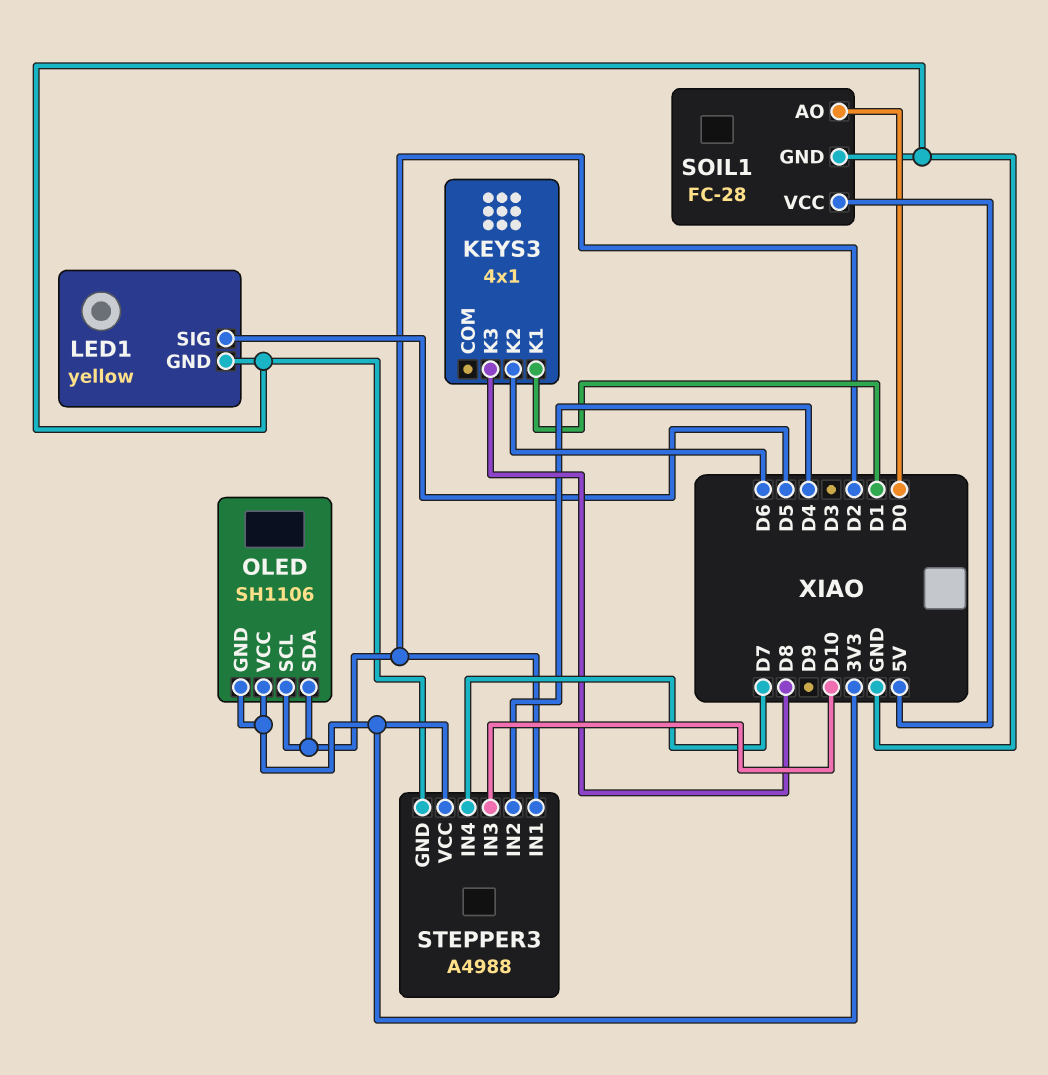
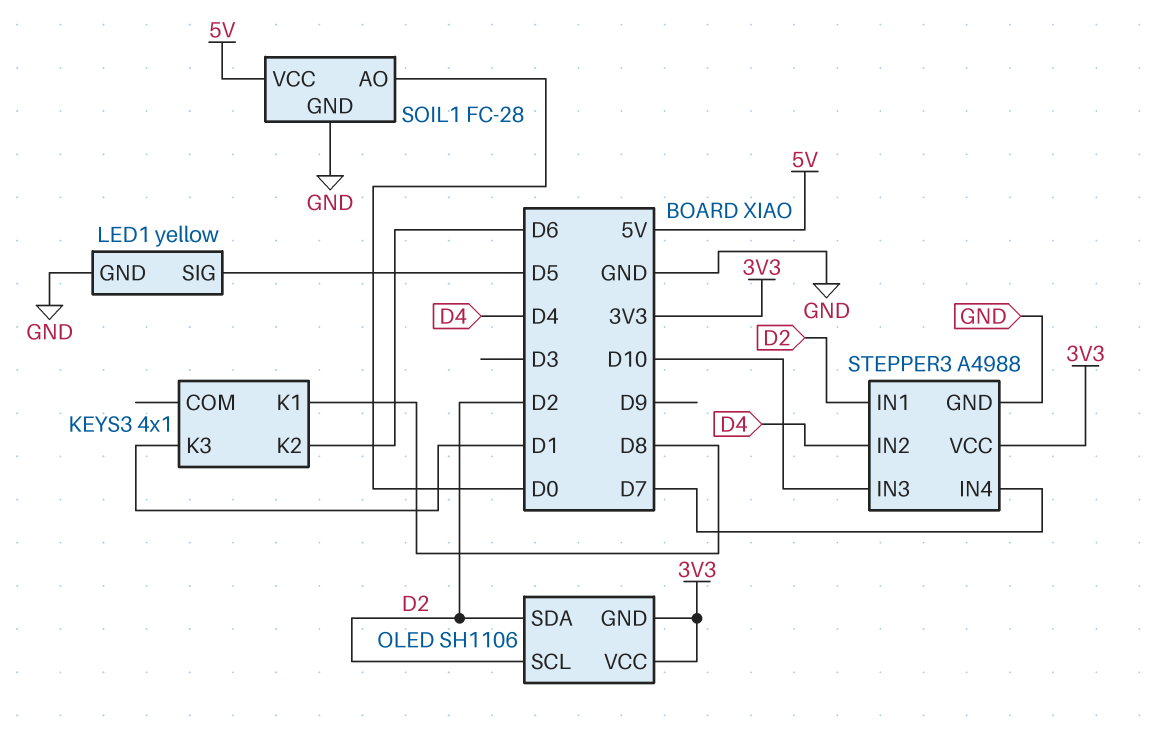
KEYS3 pin K1: D1 -> D8
KEYS3 pin K3: D8 -> D1

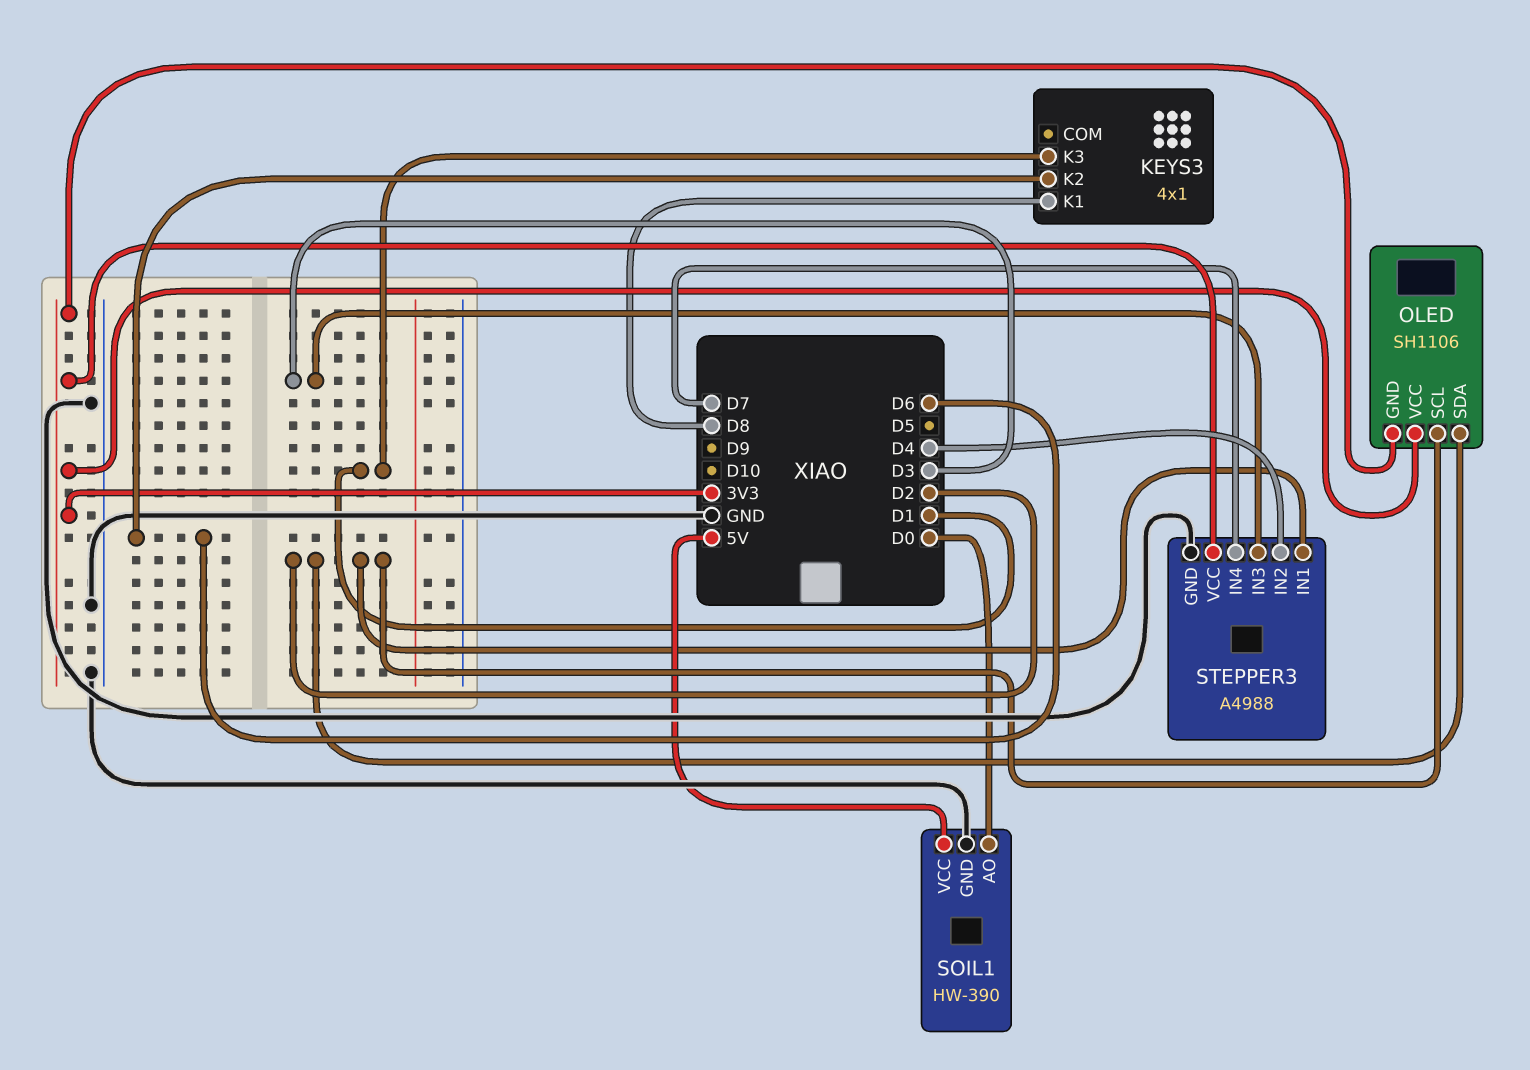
LED1: yellow -> none
LED1 pin GND: GND -> none
LED1 pin SIG: D5 -> none
SOIL1: FC-28 -> HW-390
STEPPER3 pin IN3: D10 -> D3

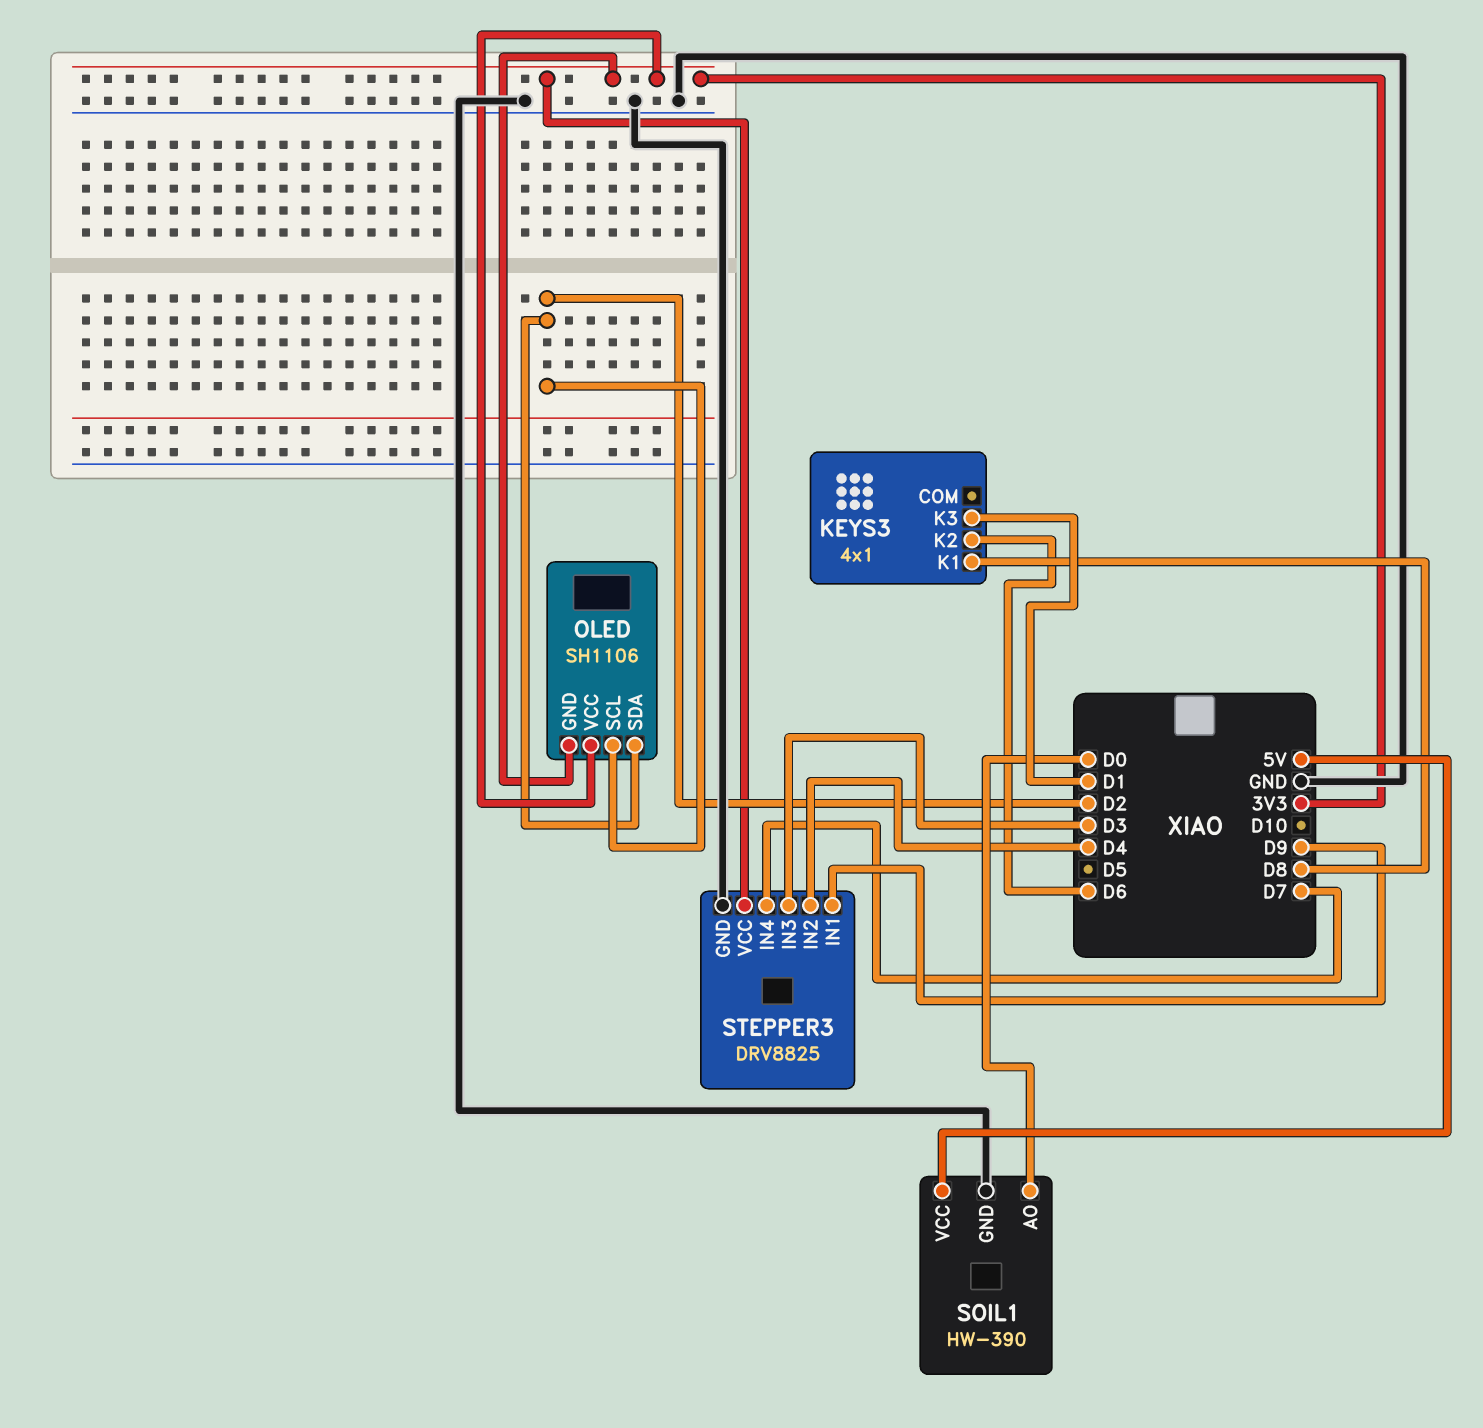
STEPPER3: A4988 -> DRV8825
STEPPER3 pin IN1: D2 -> D9

